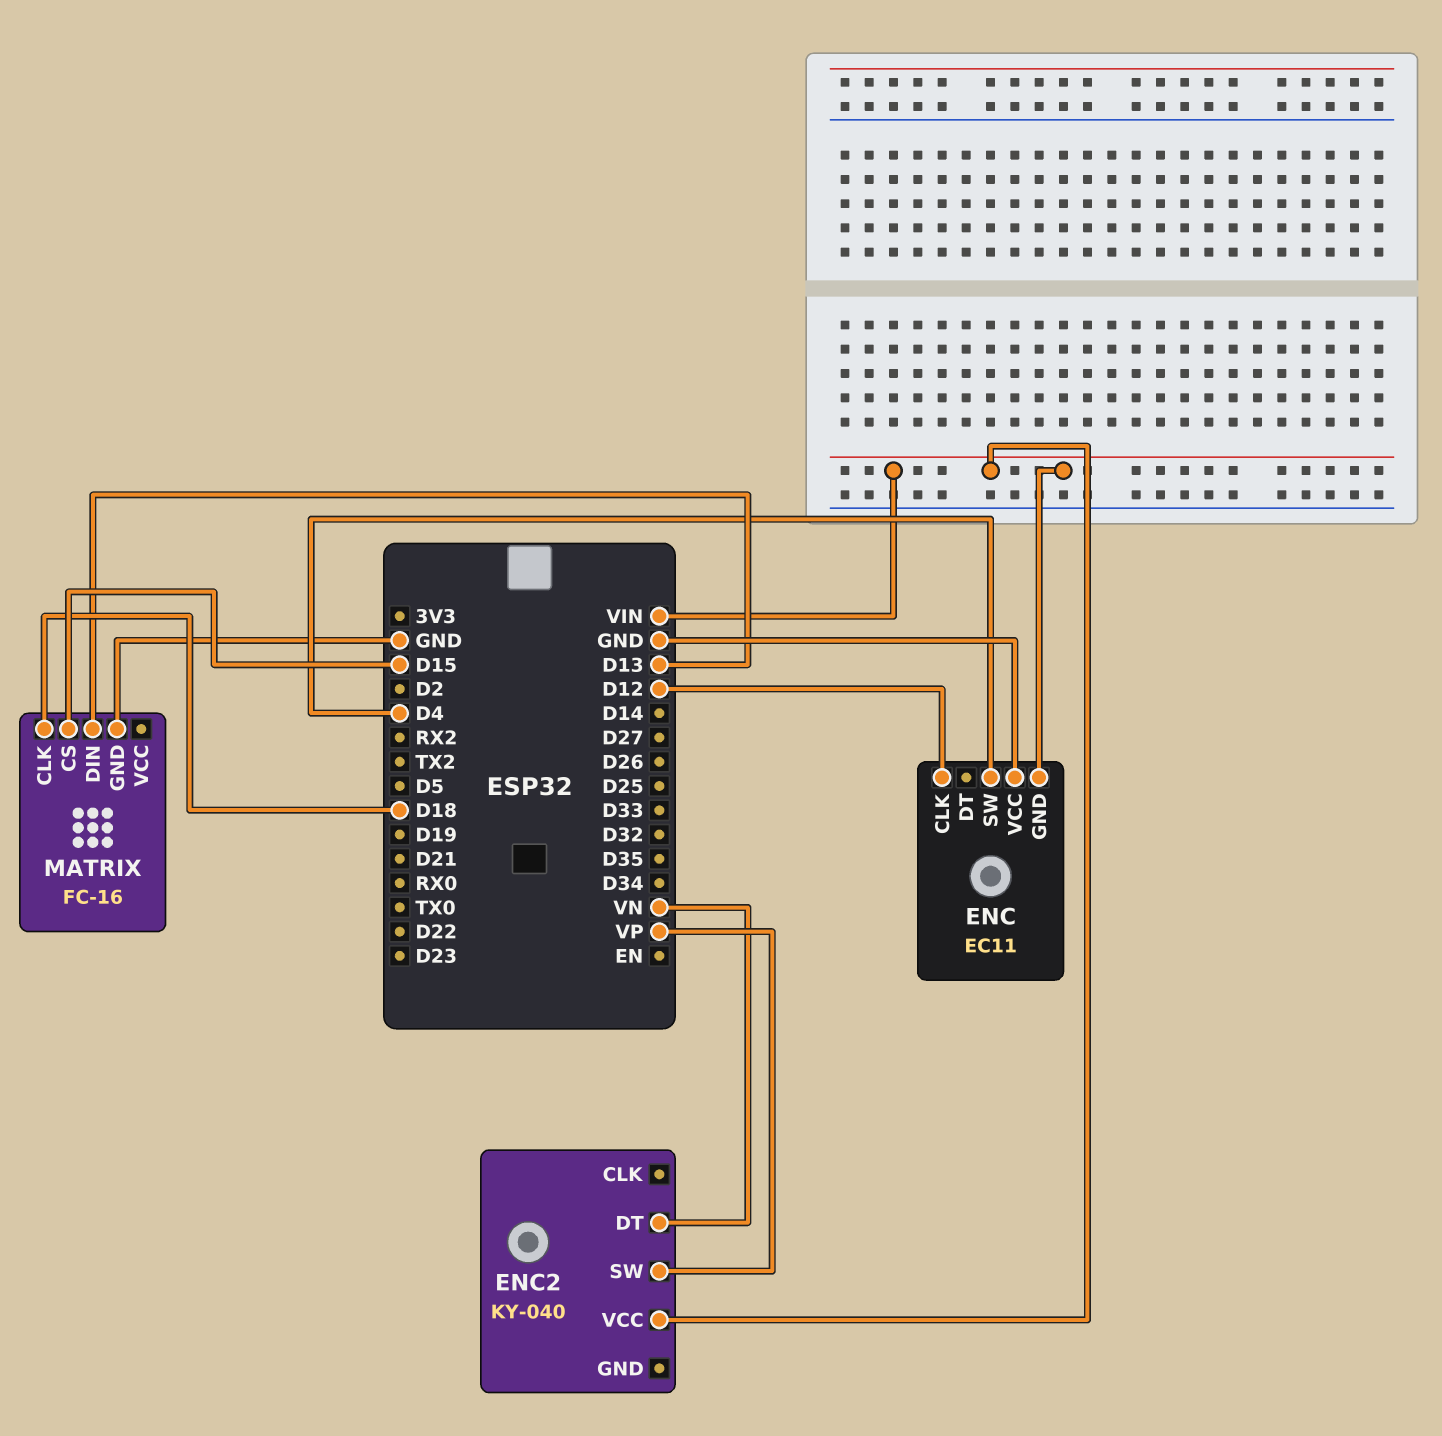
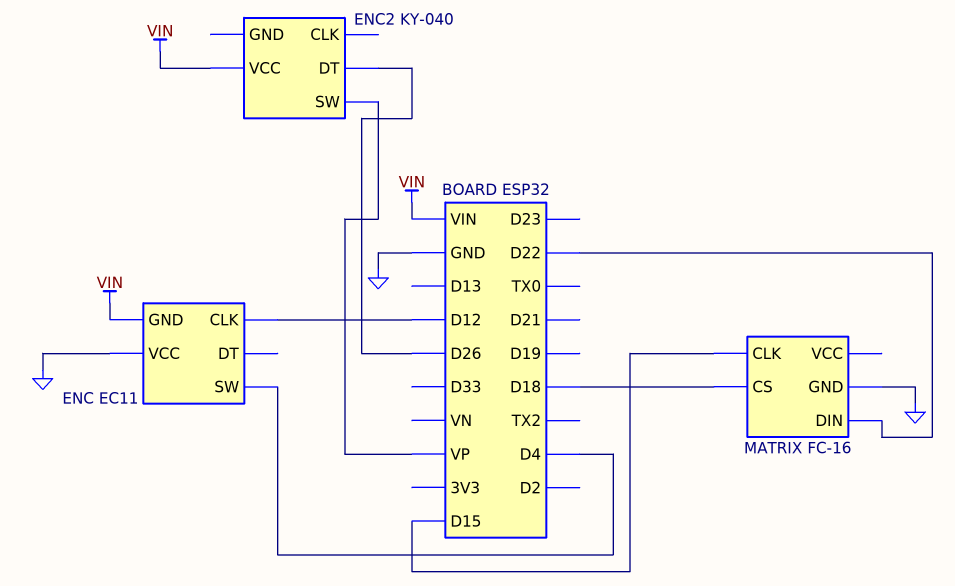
ENC2 pin DT: VN -> D26
MATRIX pin CLK: D18 -> D15
MATRIX pin CS: D15 -> D18
MATRIX pin DIN: D13 -> D22

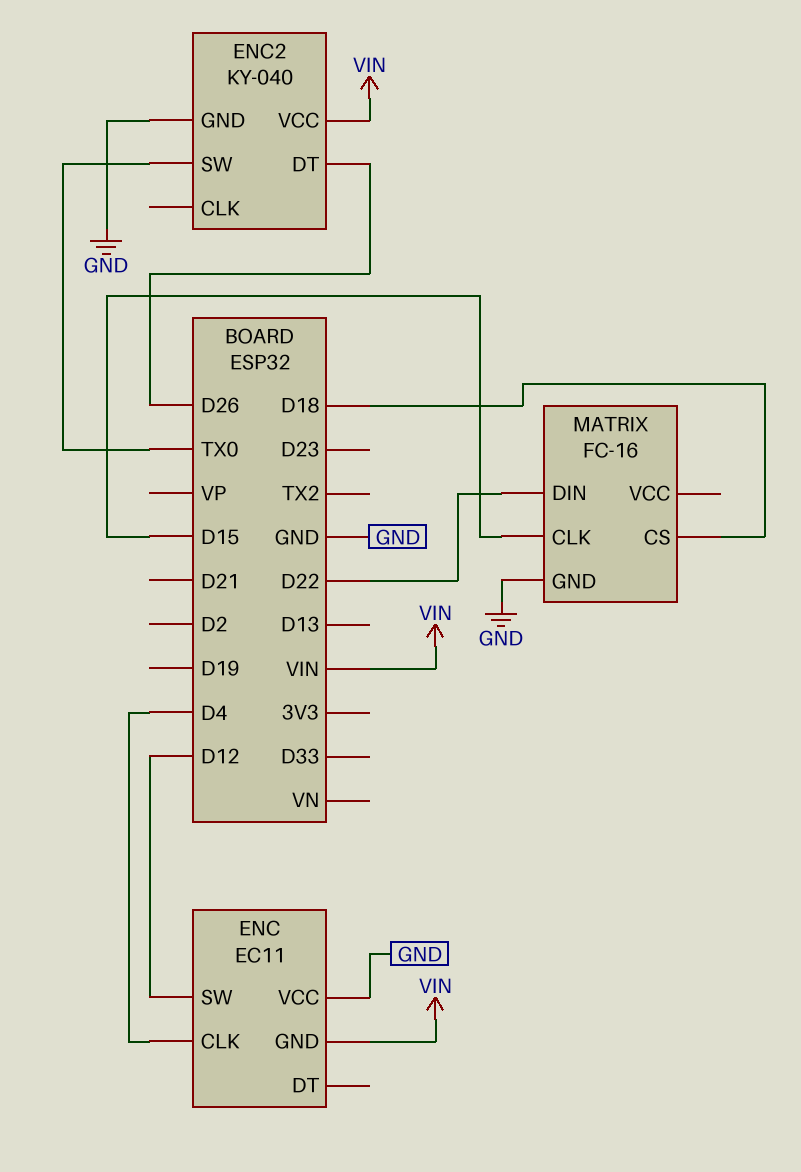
ENC pin CLK: D12 -> D4
ENC pin SW: D4 -> D12
ENC2 pin GND: none -> GND
ENC2 pin SW: VP -> TX0

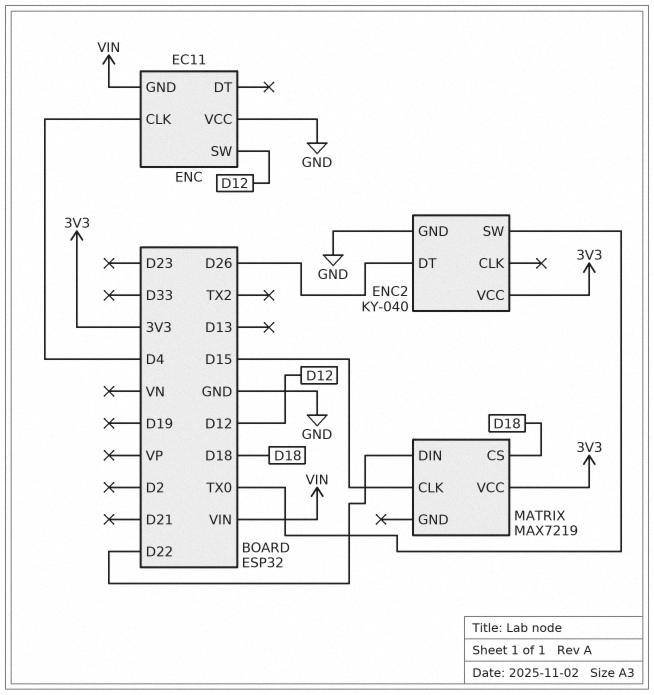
ENC2 pin VCC: VIN -> 3V3
MATRIX: FC-16 -> MAX7219
MATRIX pin GND: GND -> none
MATRIX pin VCC: none -> 3V3

